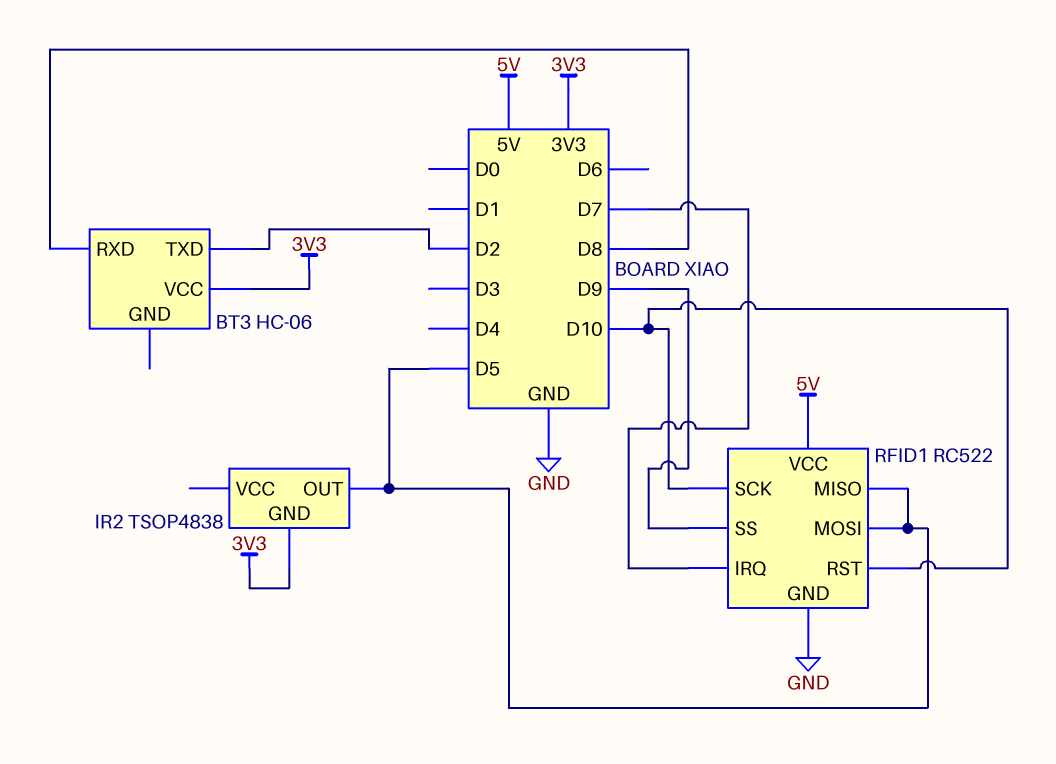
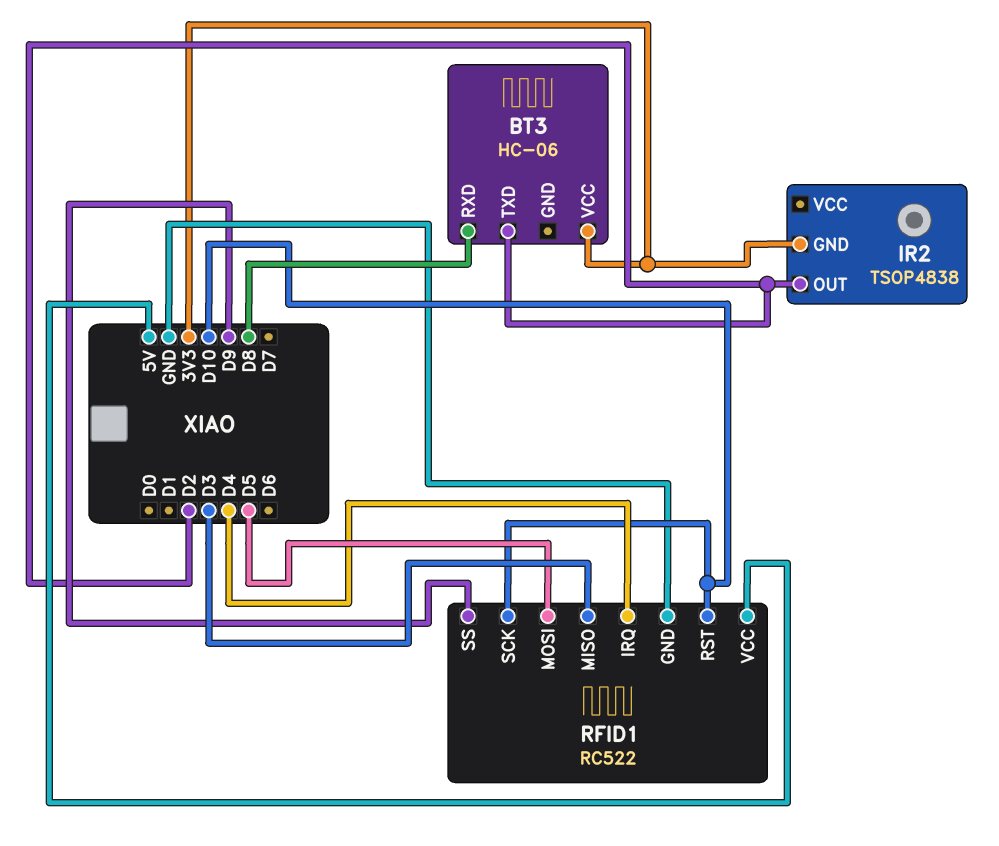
IR2 pin OUT: D5 -> D2
RFID1 pin IRQ: D7 -> D4
RFID1 pin MISO: D5 -> D3

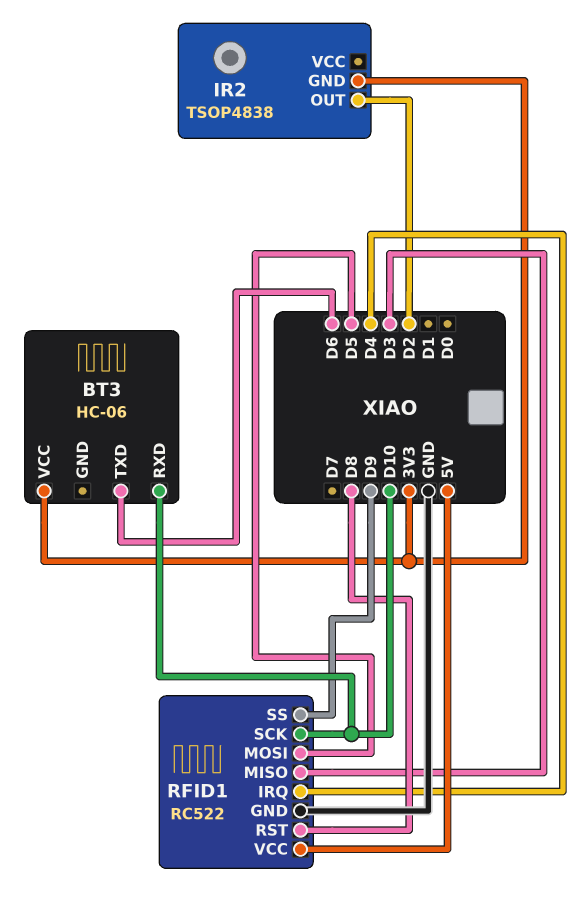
BT3 pin RXD: D8 -> D10
BT3 pin TXD: D2 -> D6
RFID1 pin RST: D10 -> D8

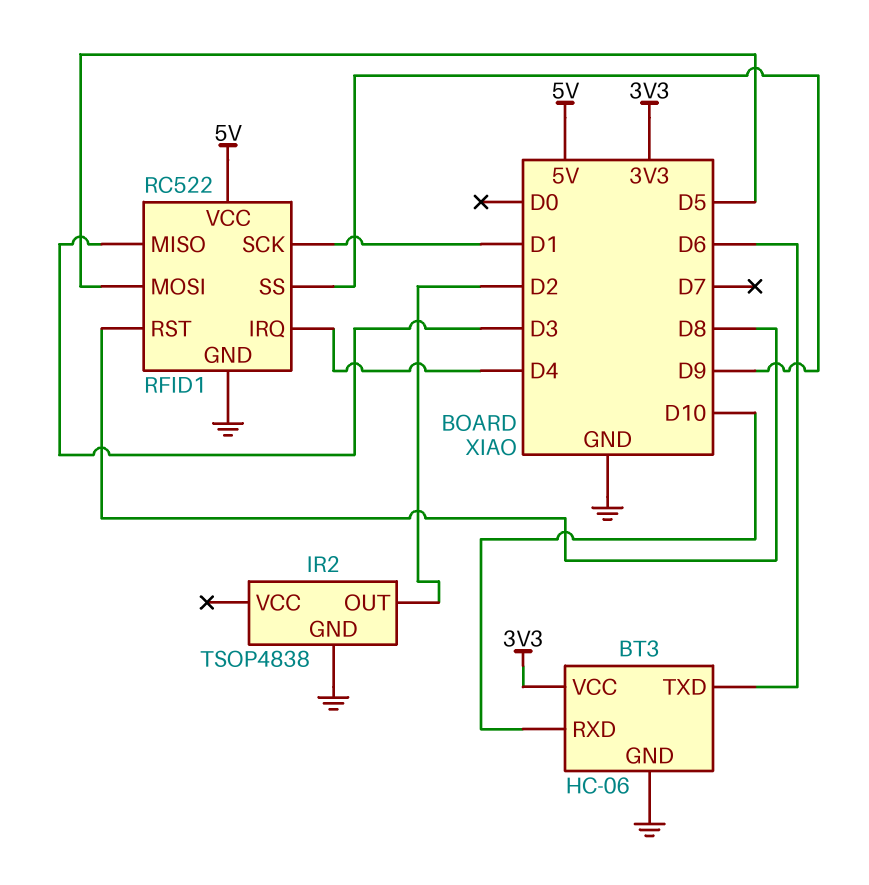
BT3 pin GND: none -> GND
IR2 pin GND: 3V3 -> GND
RFID1 pin SCK: D10 -> D1

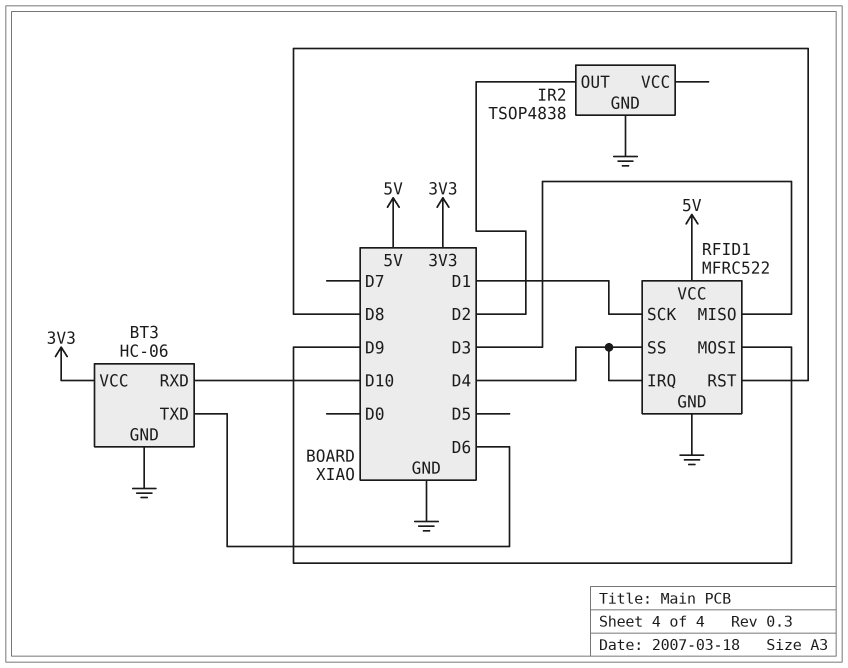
RFID1: RC522 -> MFRC522
RFID1 pin MOSI: D5 -> D9
RFID1 pin SS: D9 -> D4

